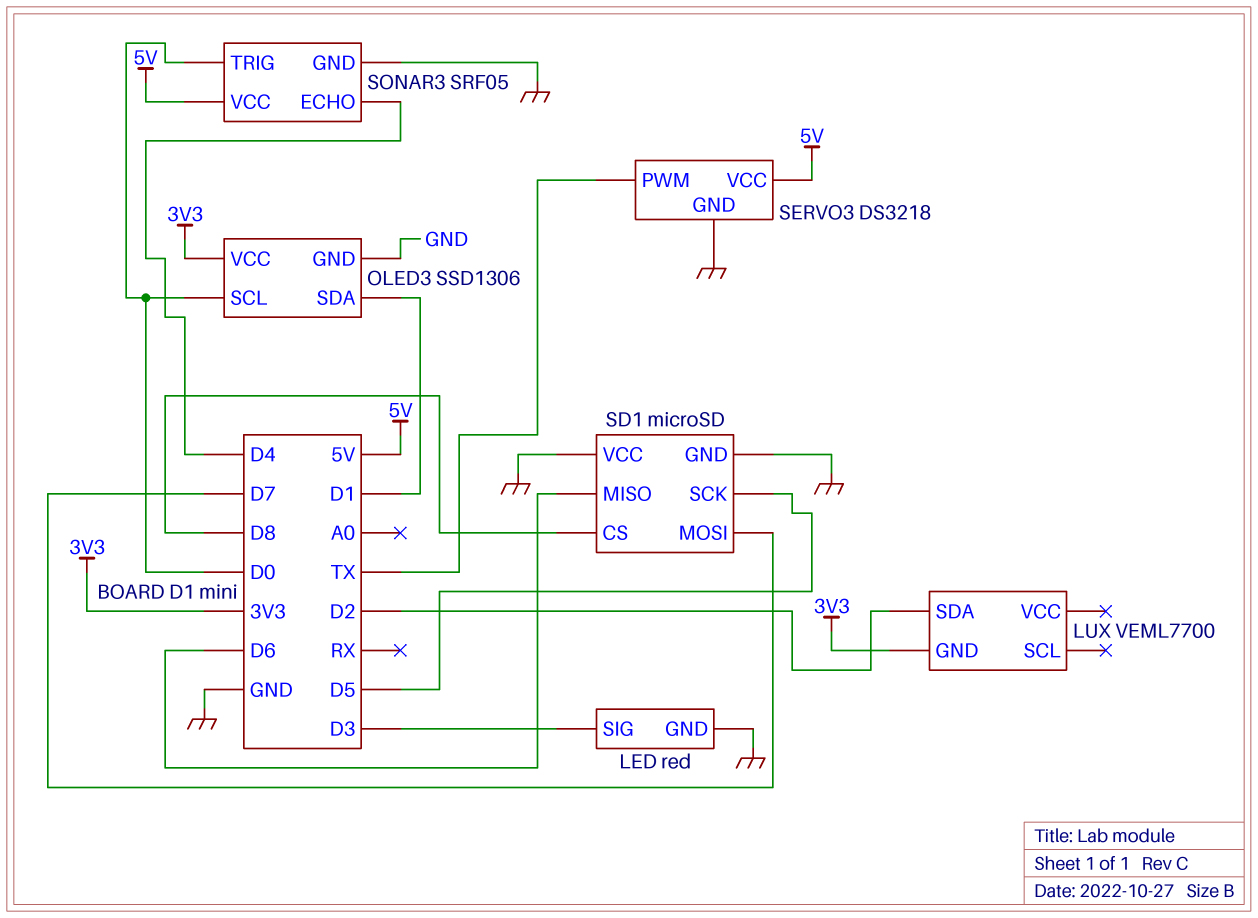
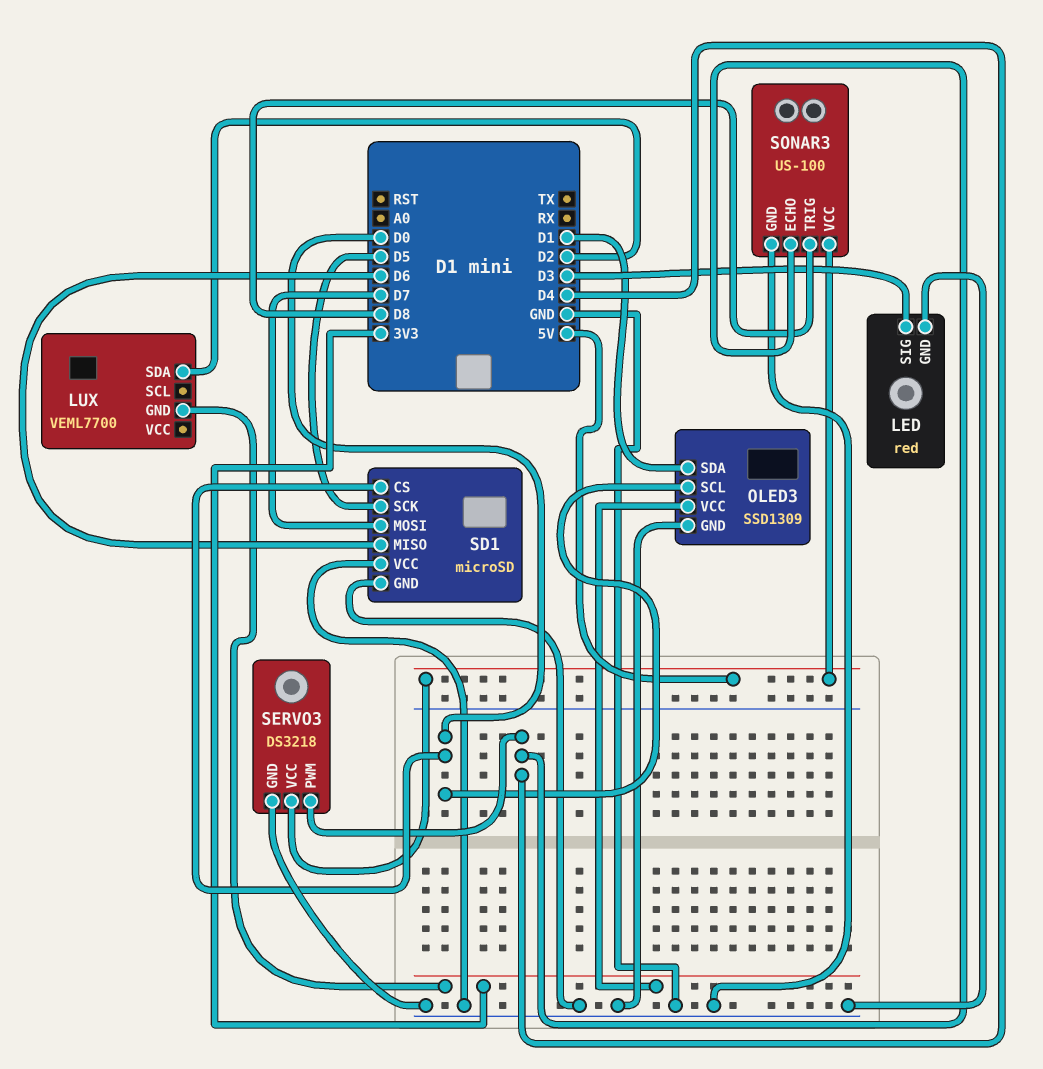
OLED3: SSD1306 -> SSD1309
SD1 pin CS: D8 -> D0
SERVO3 pin PWM: TX -> D4
SONAR3: SRF05 -> US-100
SONAR3 pin TRIG: D0 -> D8

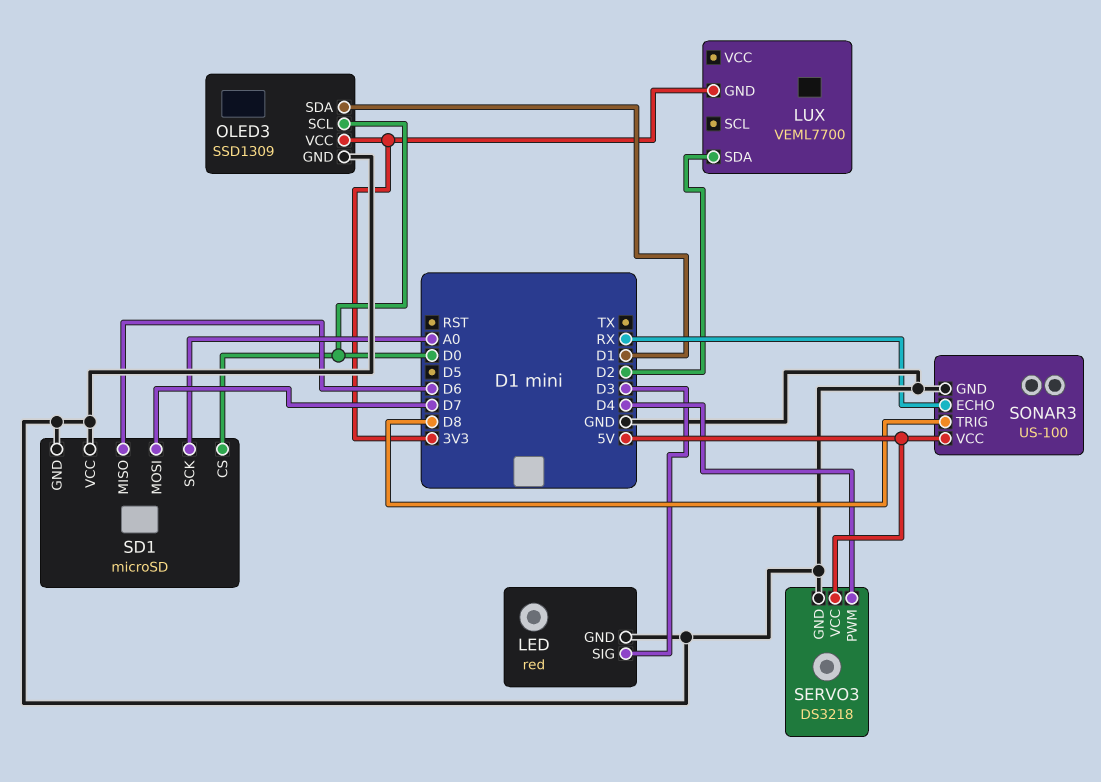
SD1 pin SCK: D5 -> A0
SONAR3 pin ECHO: D4 -> RX

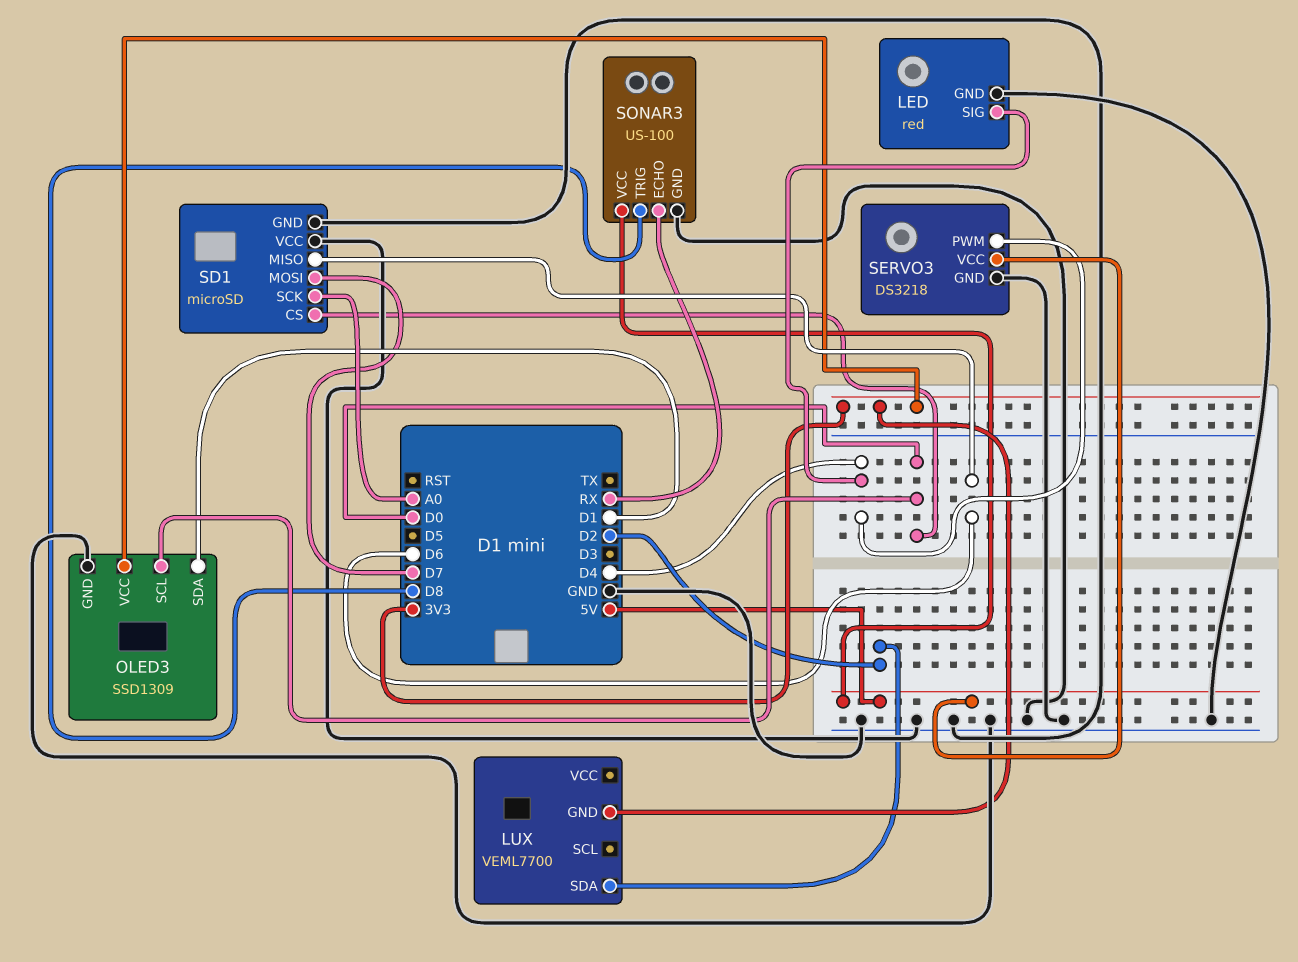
LED pin SIG: D3 -> D4

